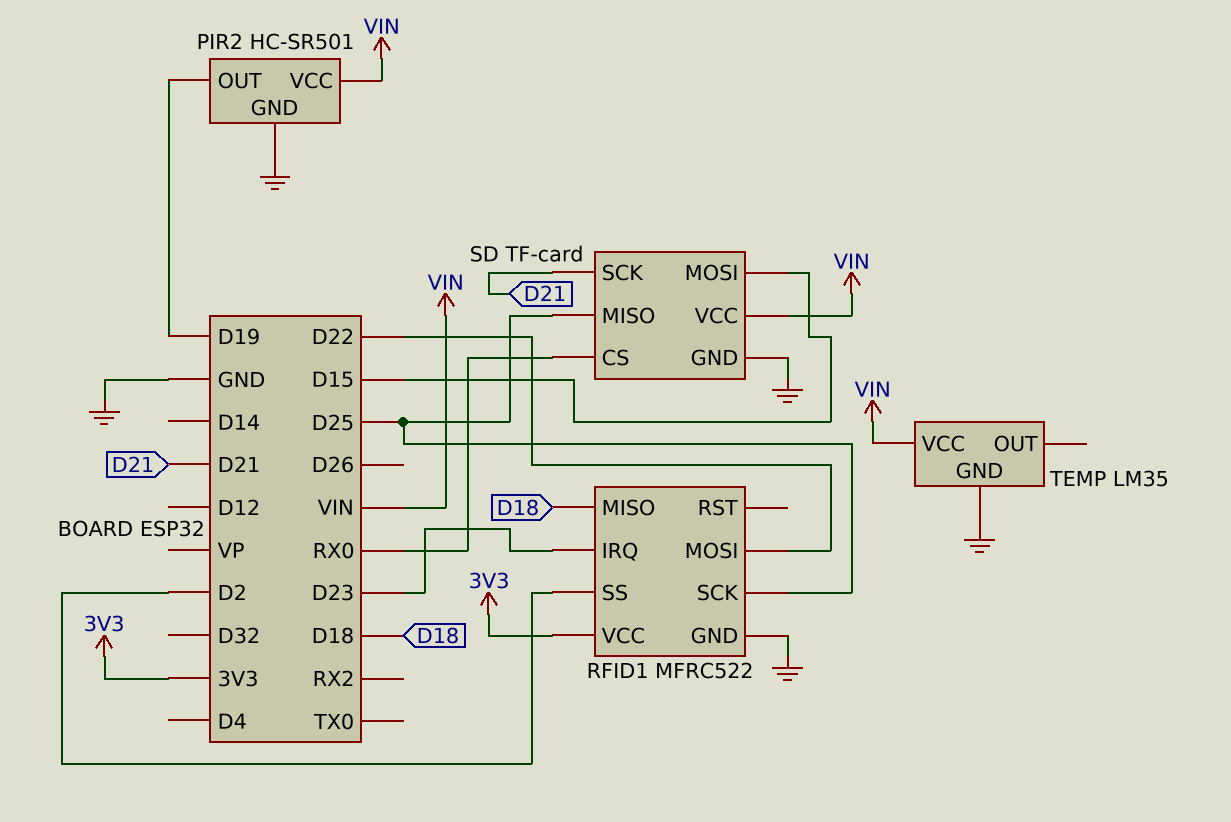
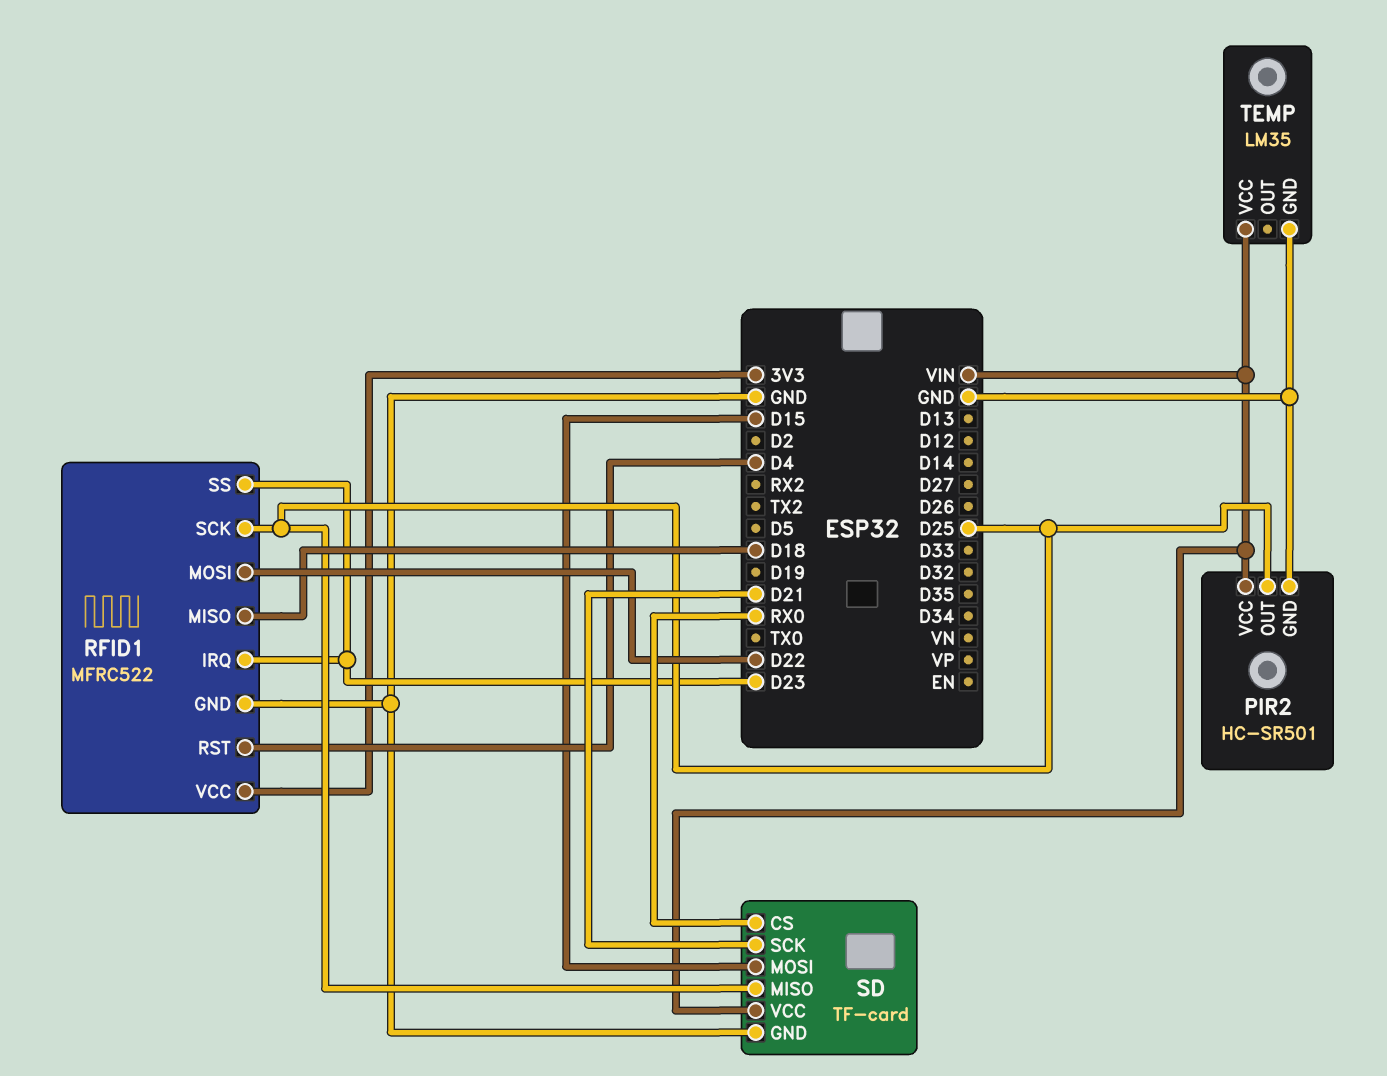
PIR2 pin OUT: D19 -> D25
RFID1 pin RST: none -> D4
RFID1 pin SS: D2 -> D23

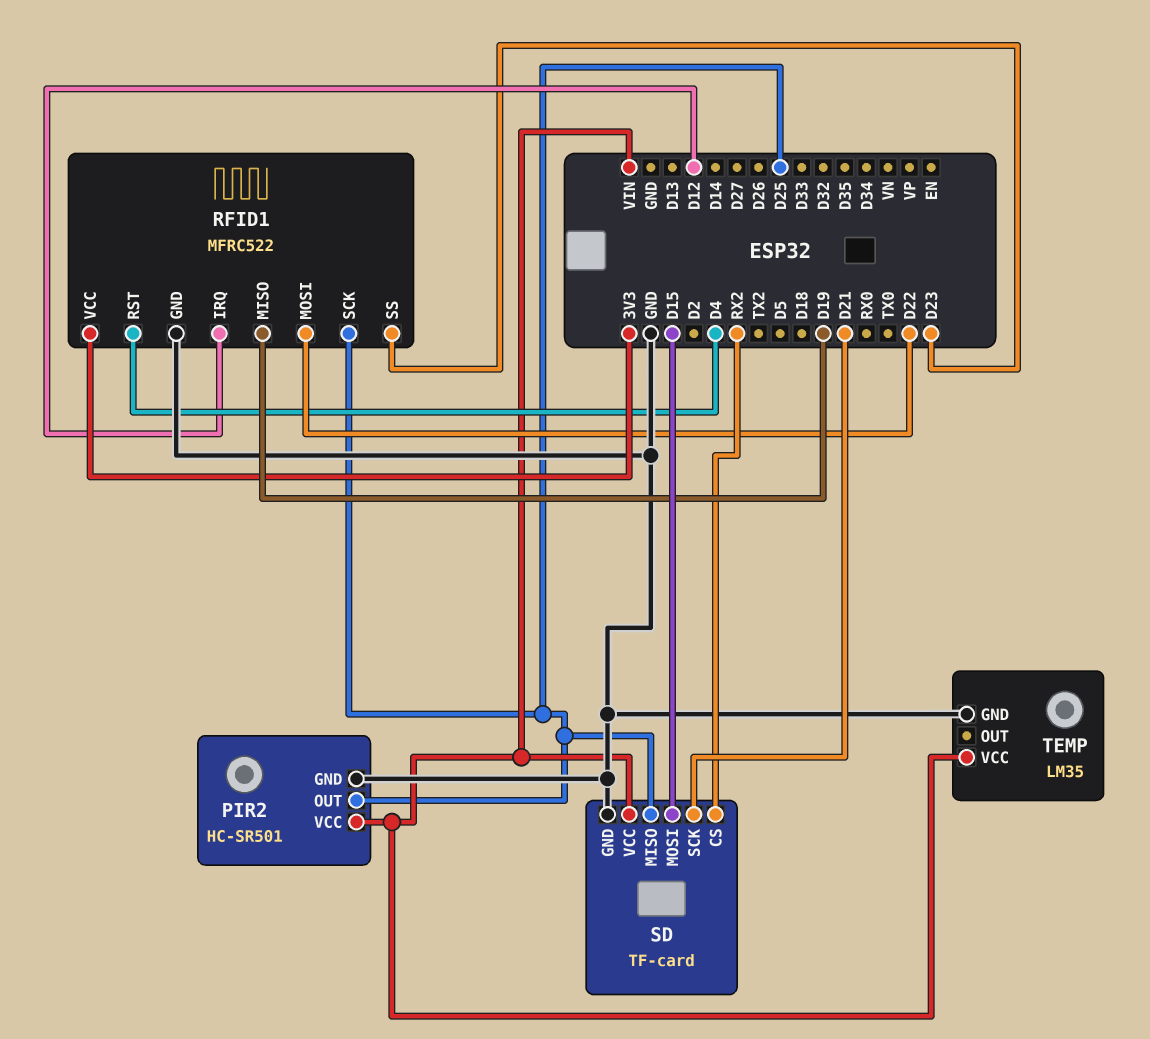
RFID1 pin IRQ: D23 -> D12
RFID1 pin MISO: D18 -> D19
SD pin CS: RX0 -> RX2

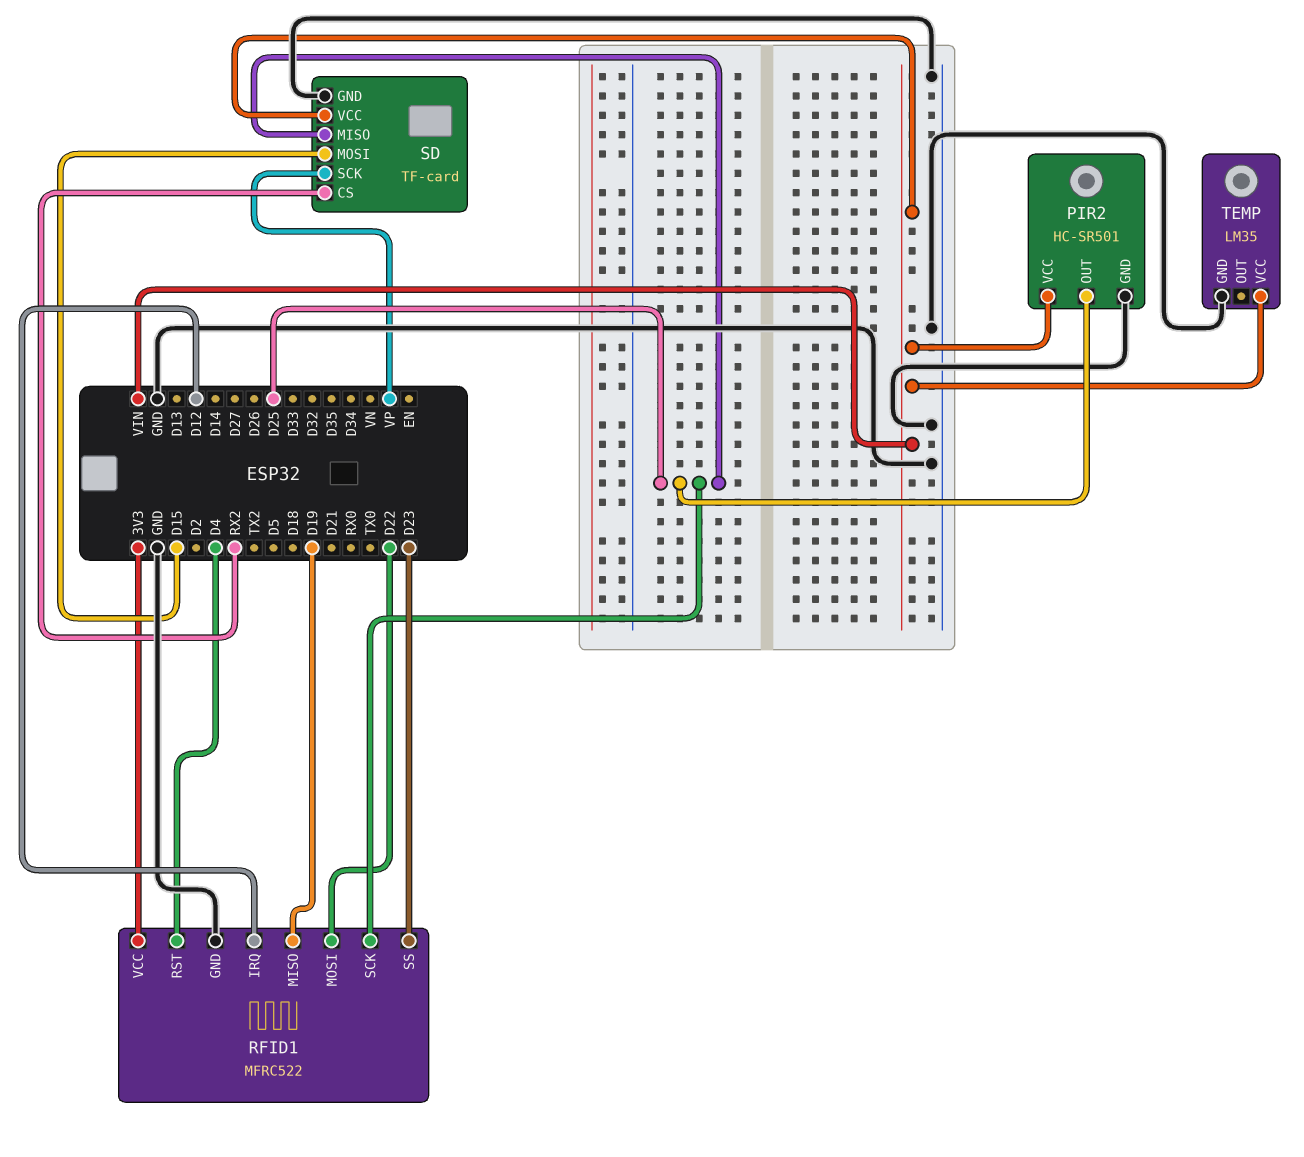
SD pin SCK: D21 -> VP

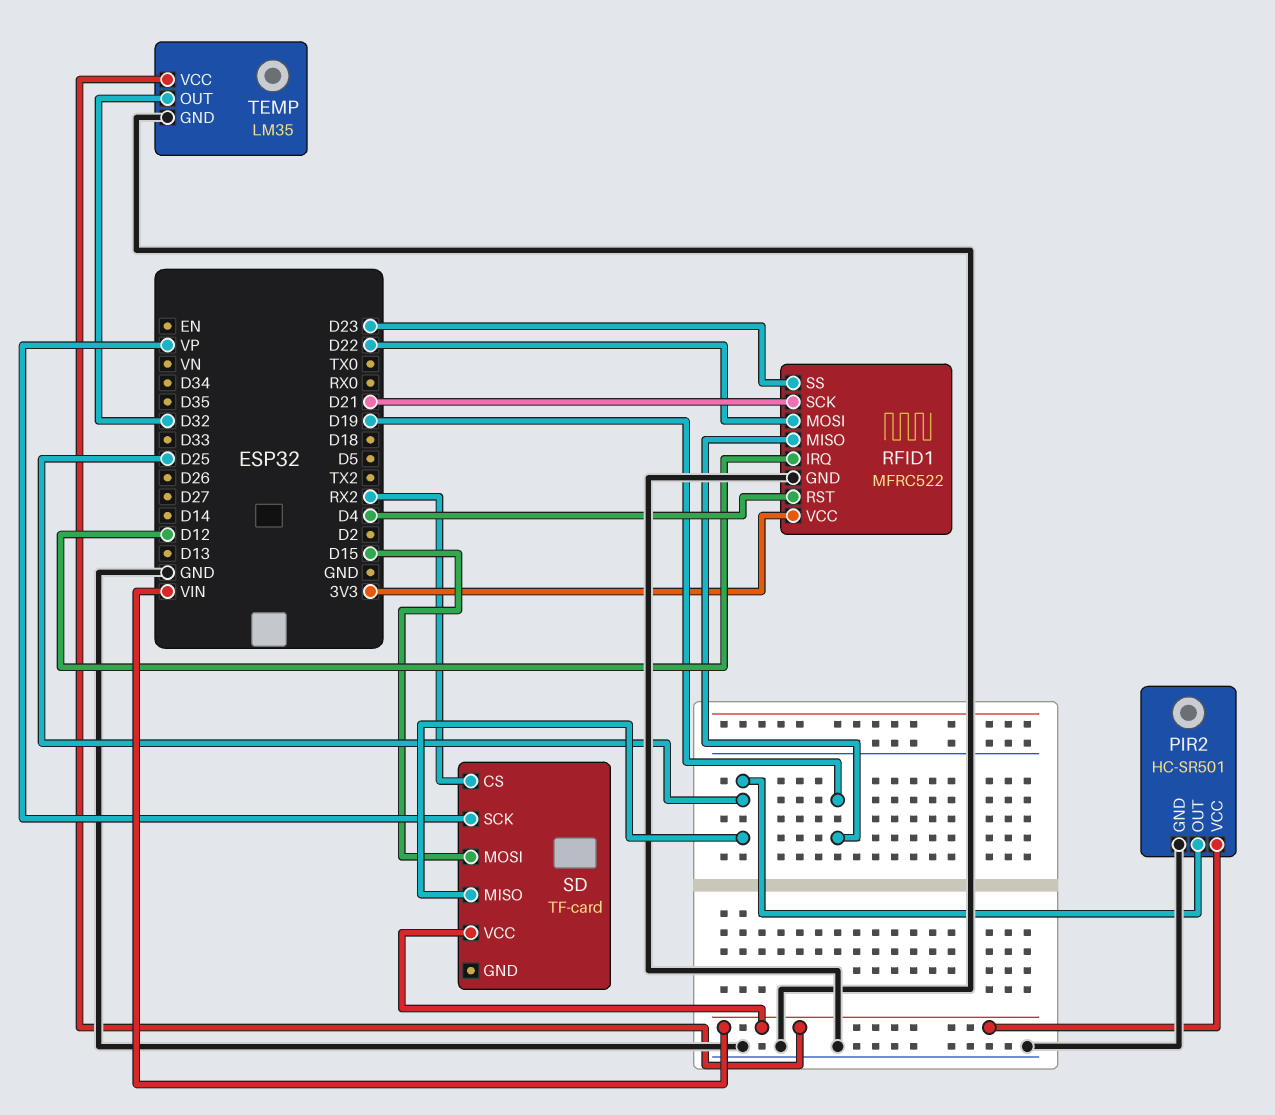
RFID1 pin SCK: D25 -> D21
SD pin GND: GND -> none
TEMP pin OUT: none -> D32

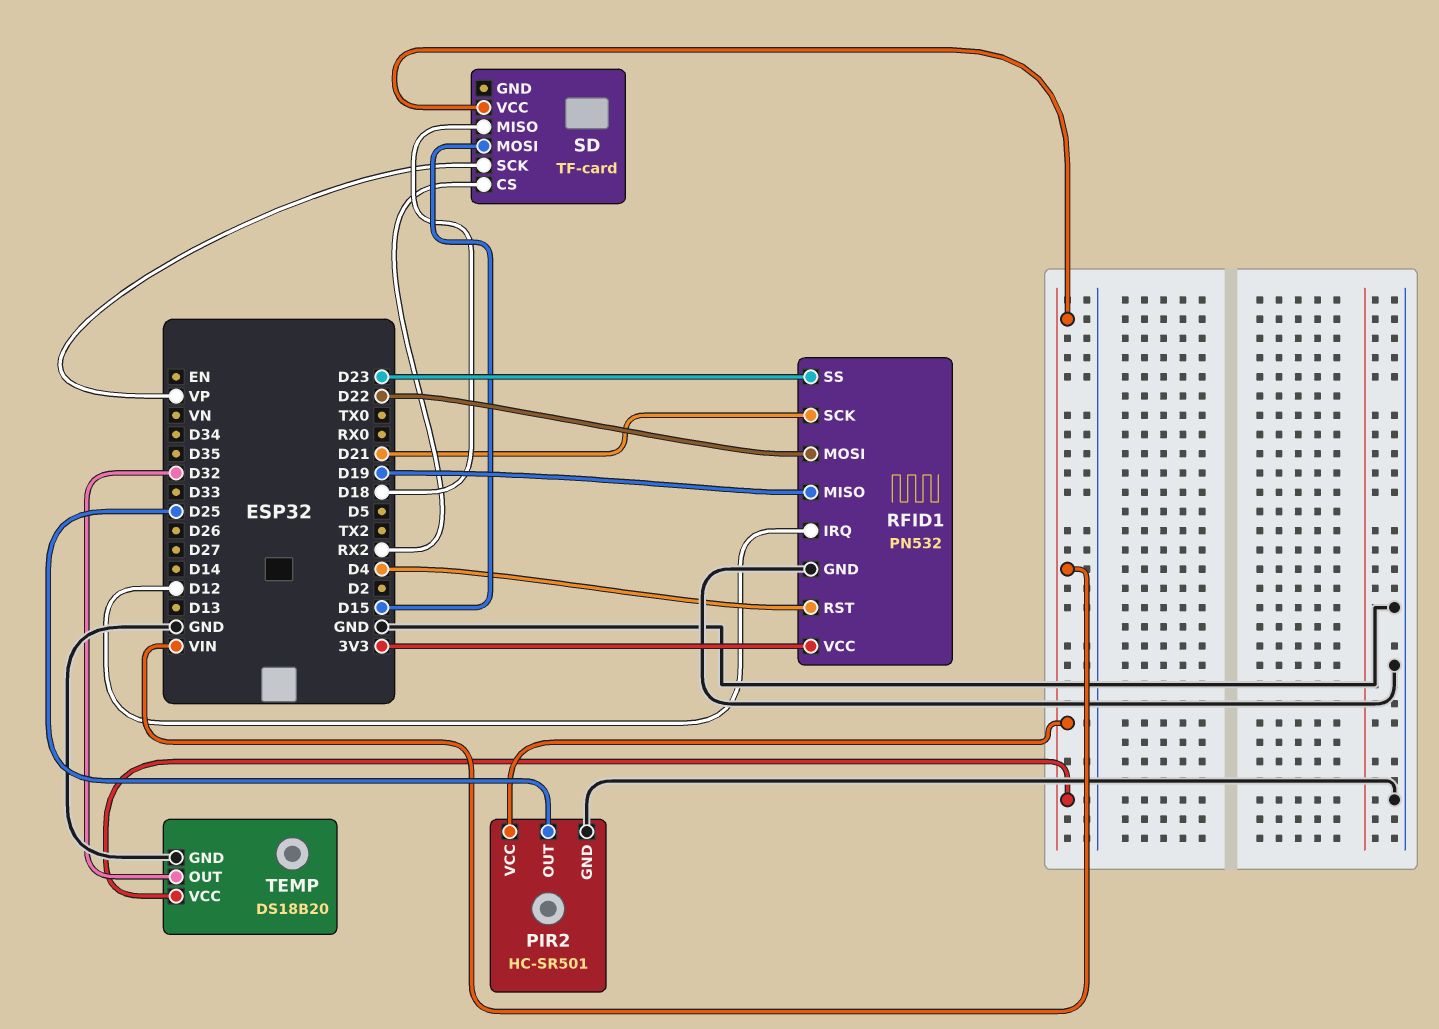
RFID1: MFRC522 -> PN532
SD pin MISO: D25 -> D18
TEMP: LM35 -> DS18B20

